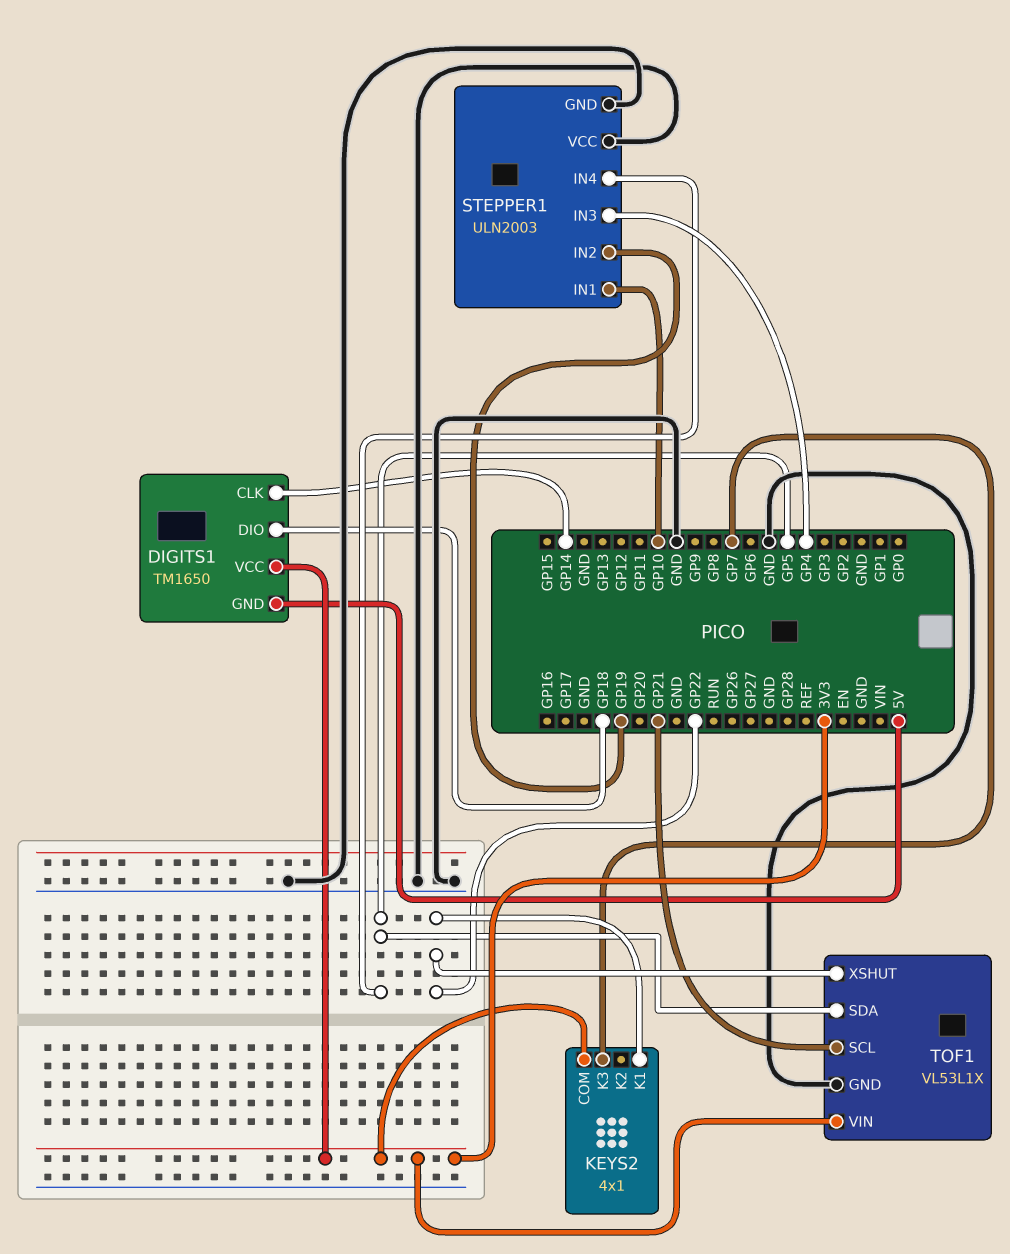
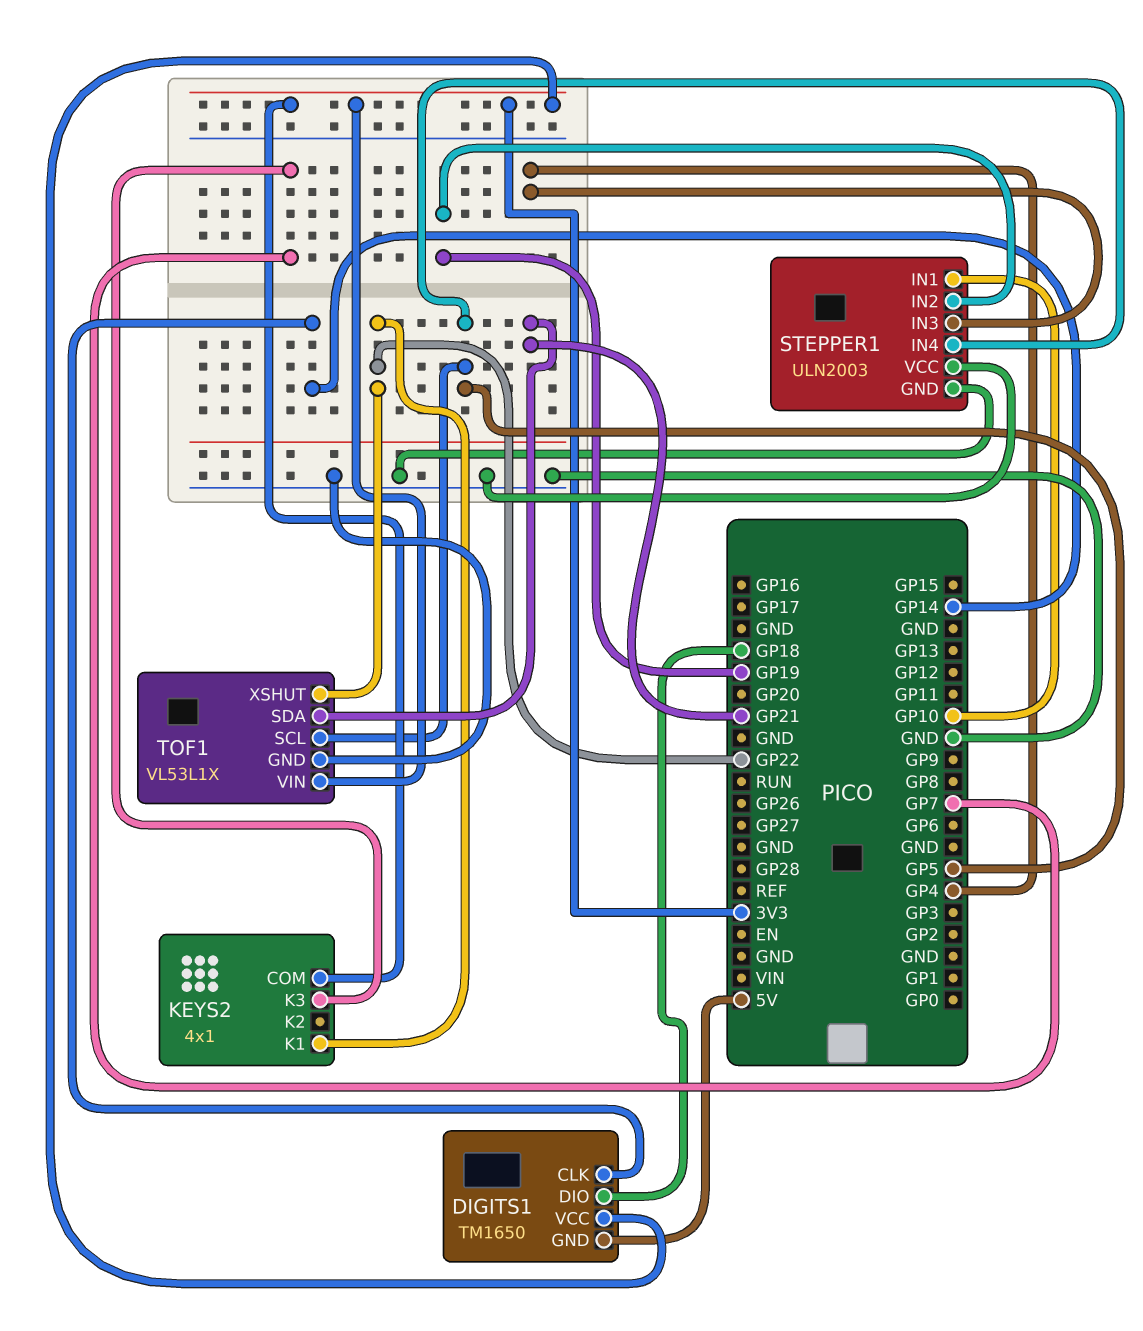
TOF1 pin SCL: GP21 -> GP5
TOF1 pin SDA: GP5 -> GP21

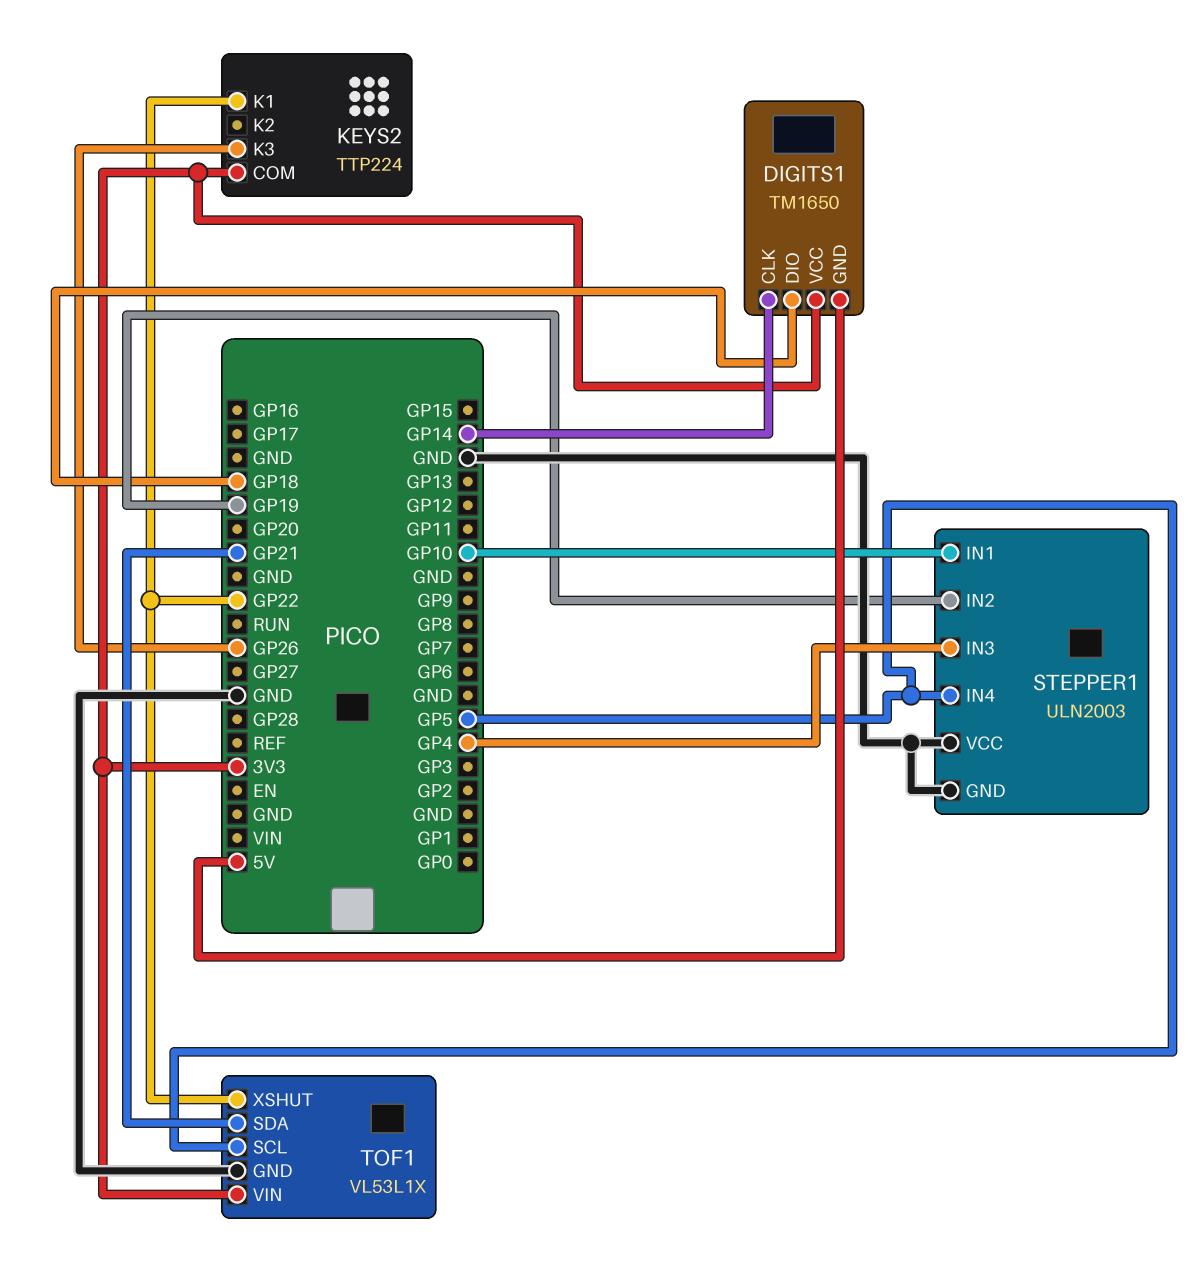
KEYS2: 4x1 -> TTP224
KEYS2 pin K3: GP7 -> GP26

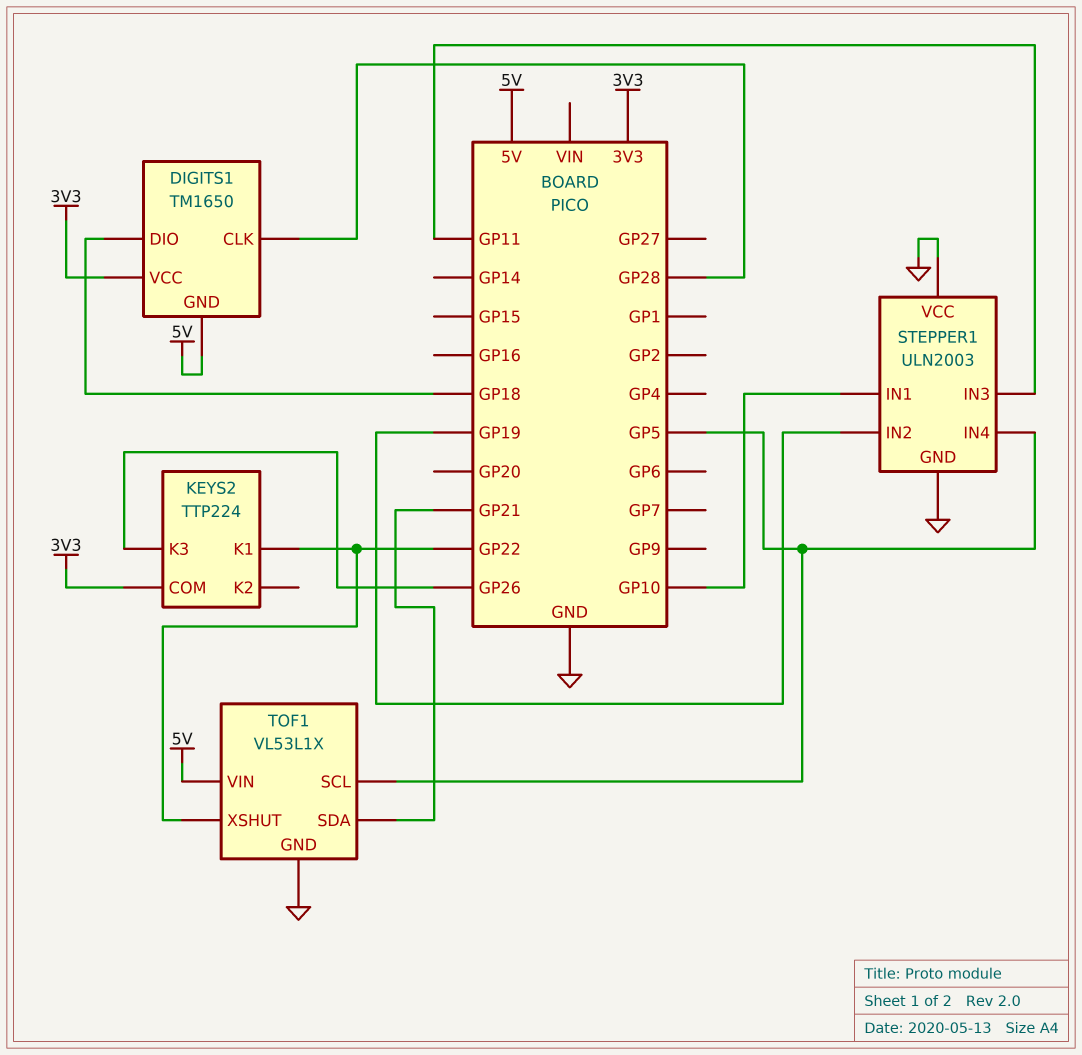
DIGITS1 pin CLK: GP14 -> GP28
STEPPER1 pin IN3: GP4 -> GP11
TOF1 pin VIN: 3V3 -> 5V

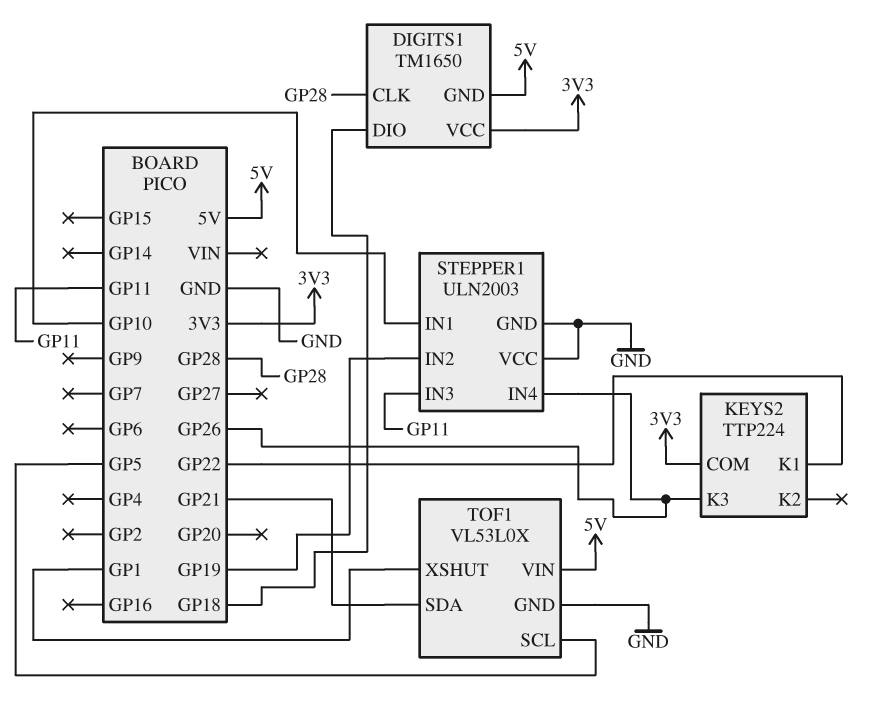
STEPPER1 pin IN4: GP5 -> GP26
TOF1: VL53L1X -> VL53L0X
TOF1 pin XSHUT: GP22 -> GP1

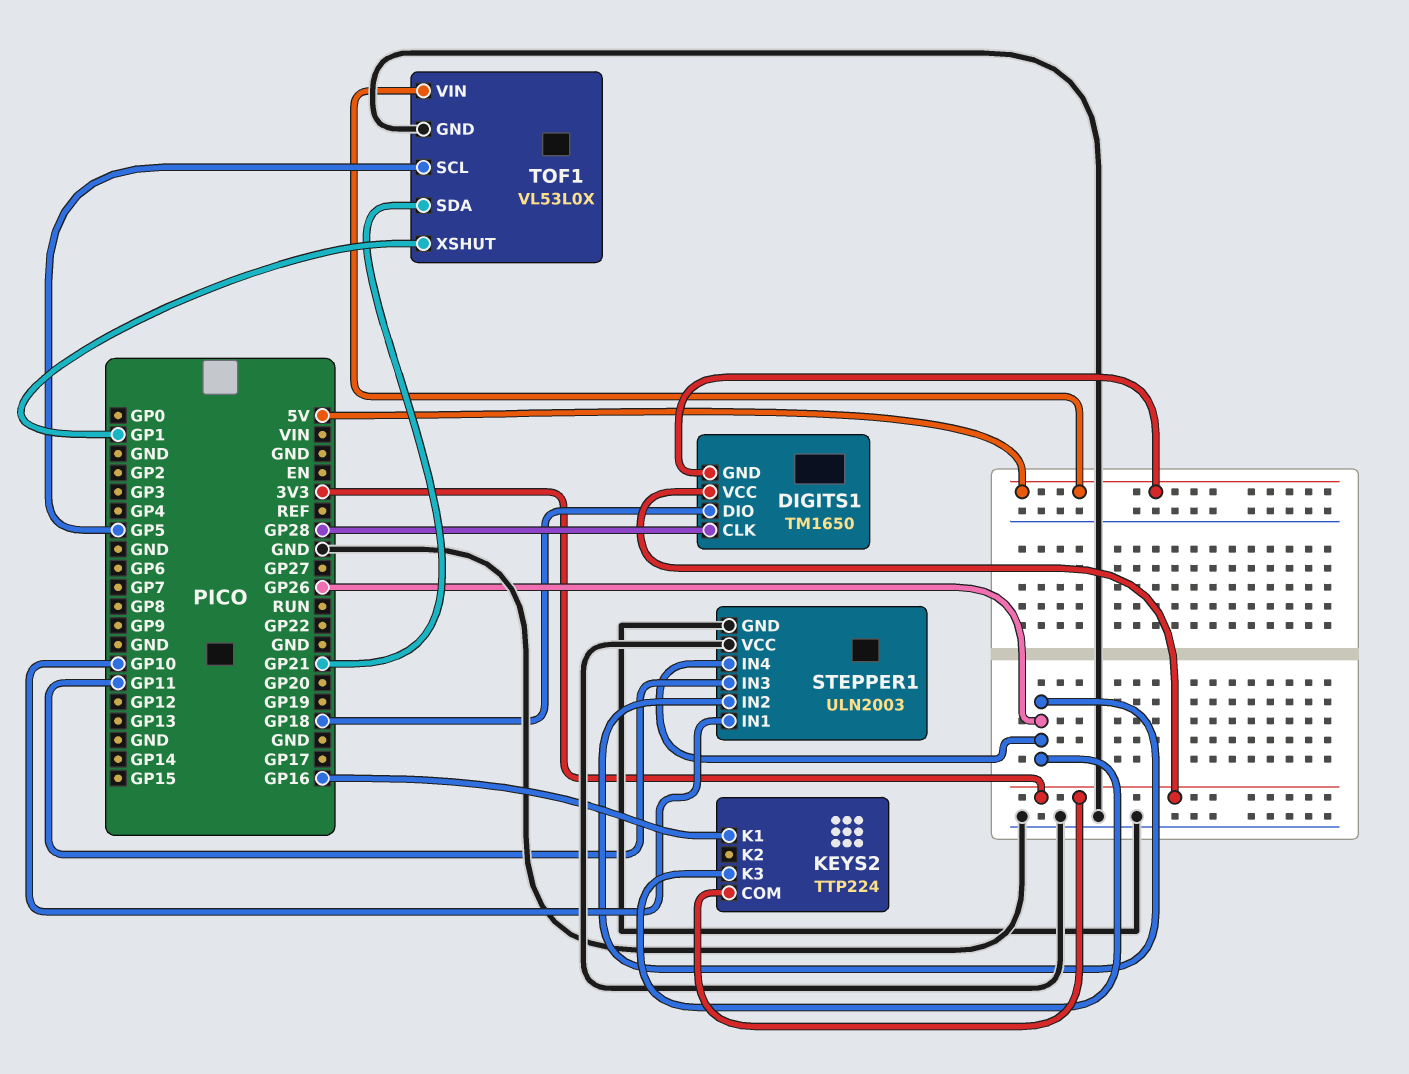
KEYS2 pin K1: GP22 -> GP16
STEPPER1 pin IN2: GP19 -> GP26

